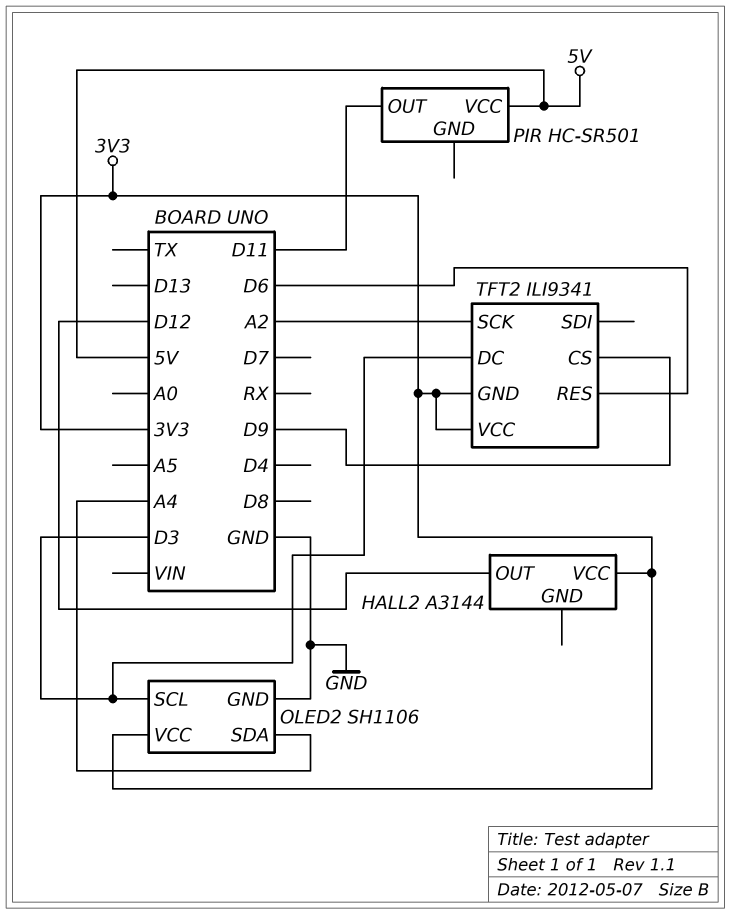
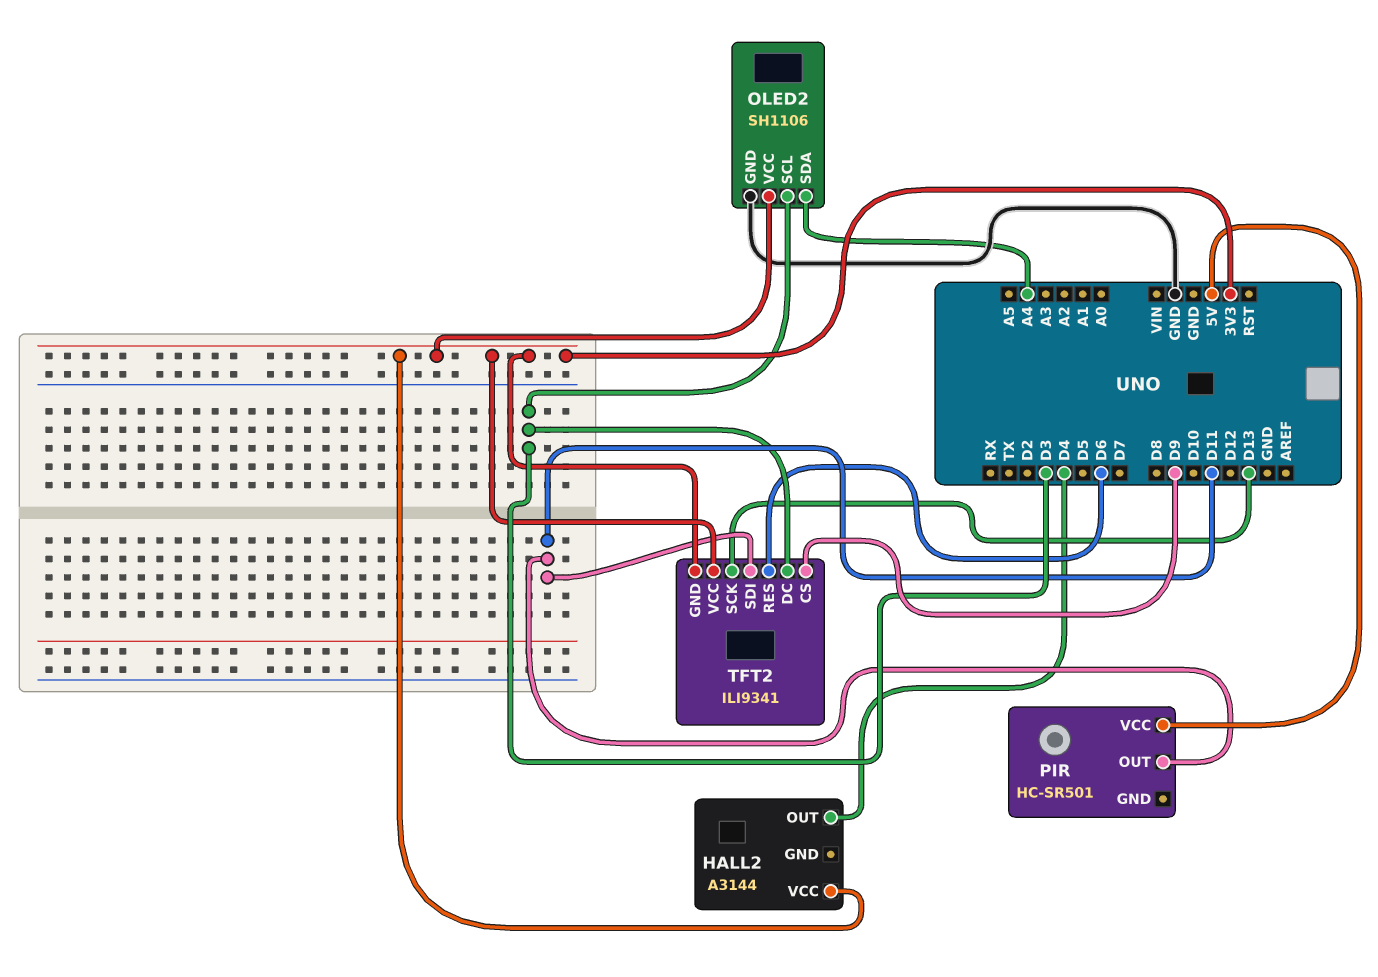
HALL2 pin OUT: D12 -> D4
TFT2 pin SCK: A2 -> D13
TFT2 pin SDI: none -> D11

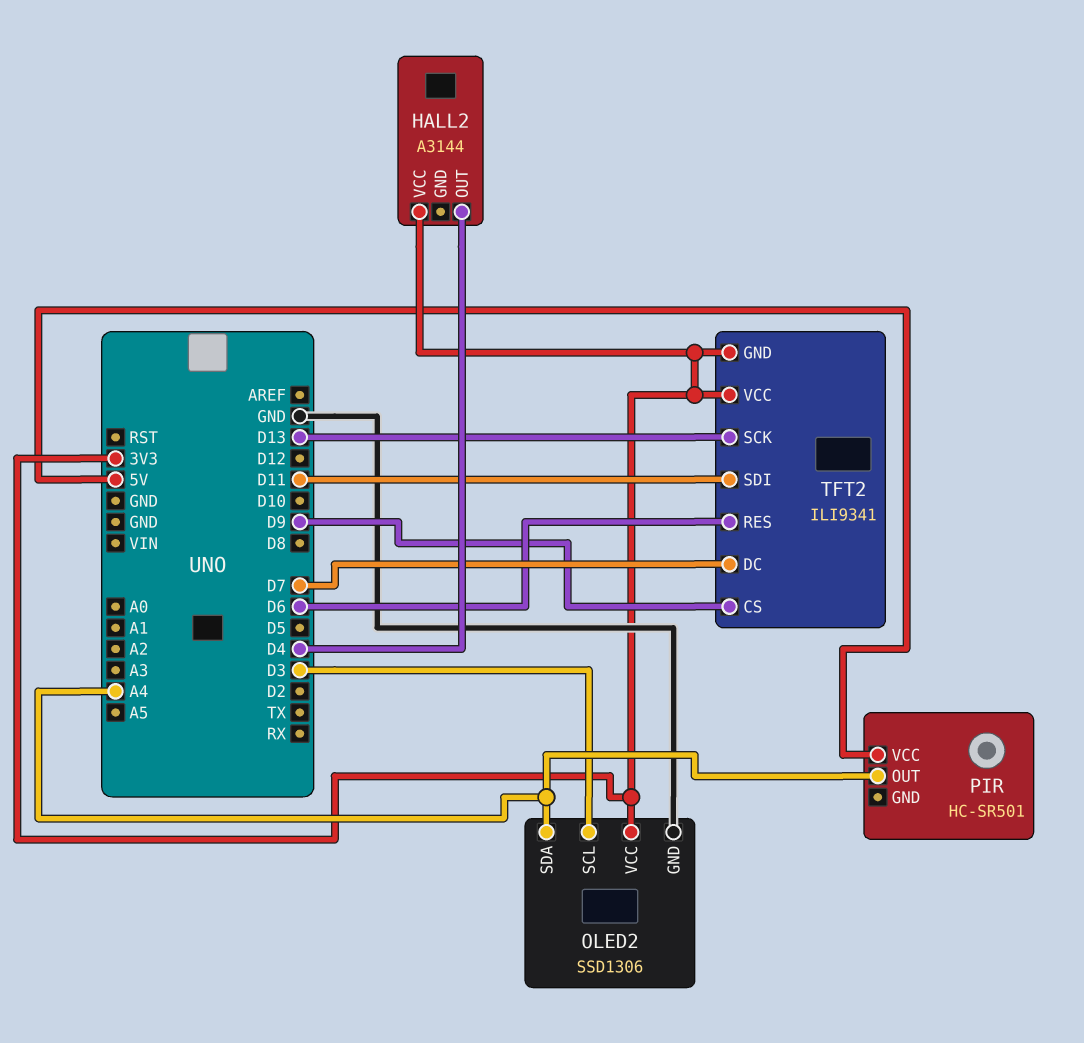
OLED2: SH1106 -> SSD1306
PIR pin OUT: D11 -> A4
TFT2 pin DC: D3 -> D7

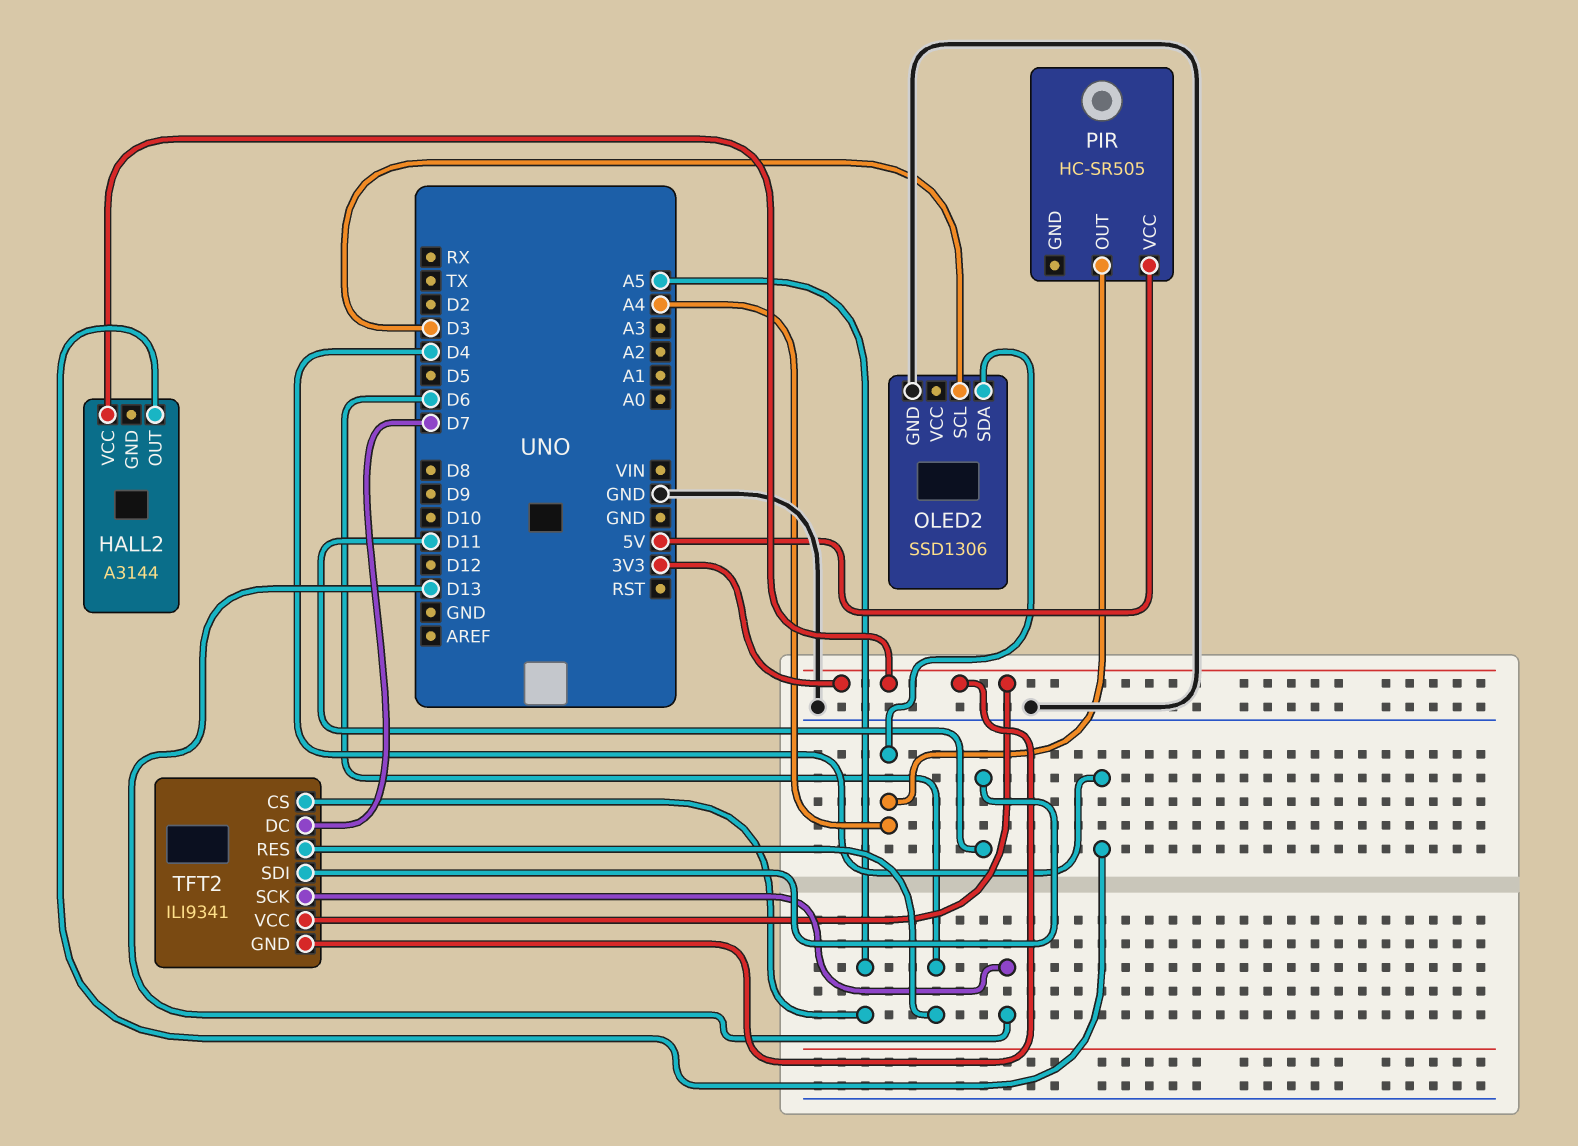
OLED2 pin VCC: 3V3 -> none
PIR: HC-SR501 -> HC-SR505
TFT2 pin CS: D9 -> A5

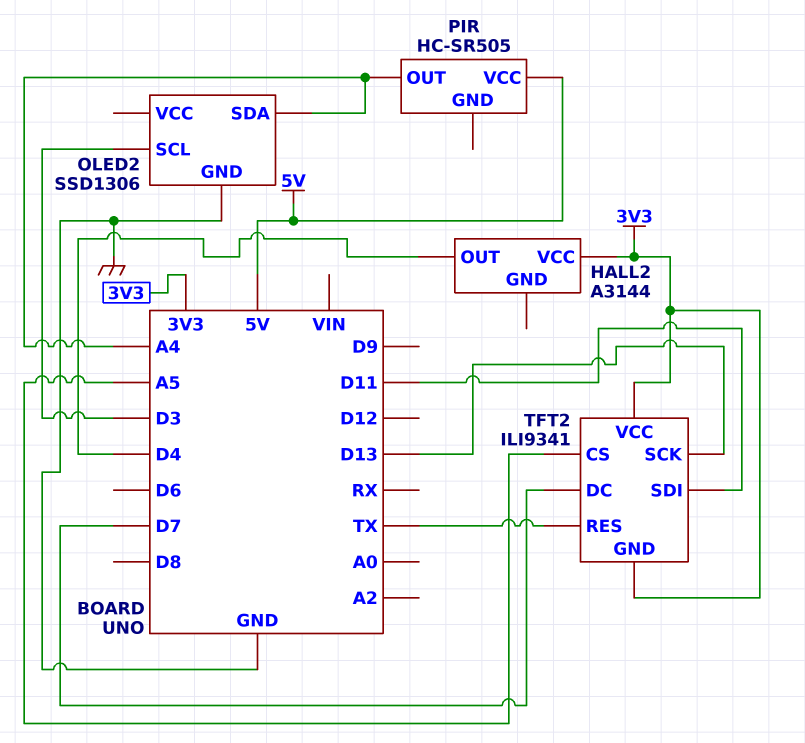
TFT2 pin RES: D6 -> TX

